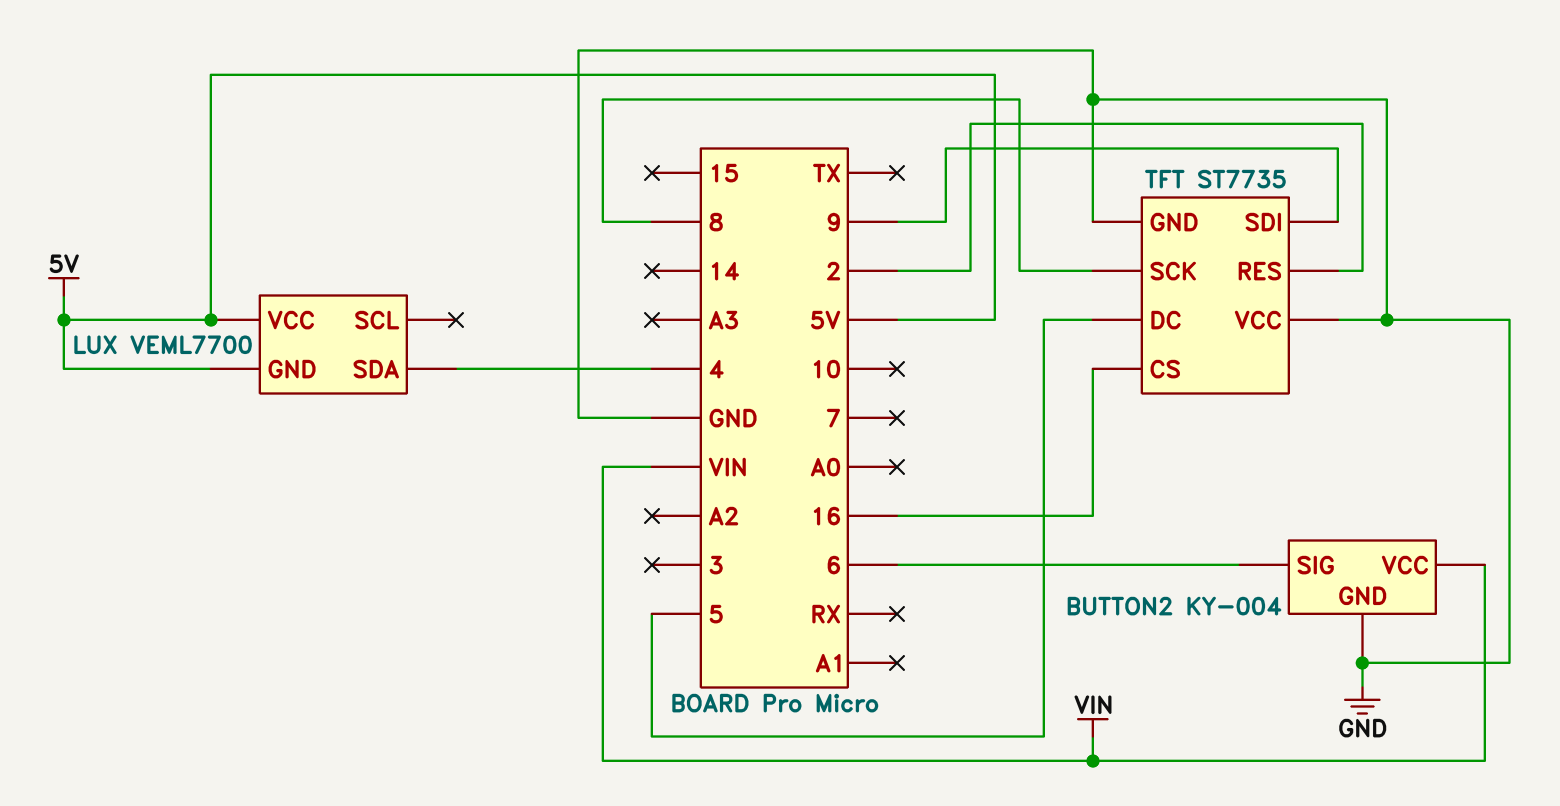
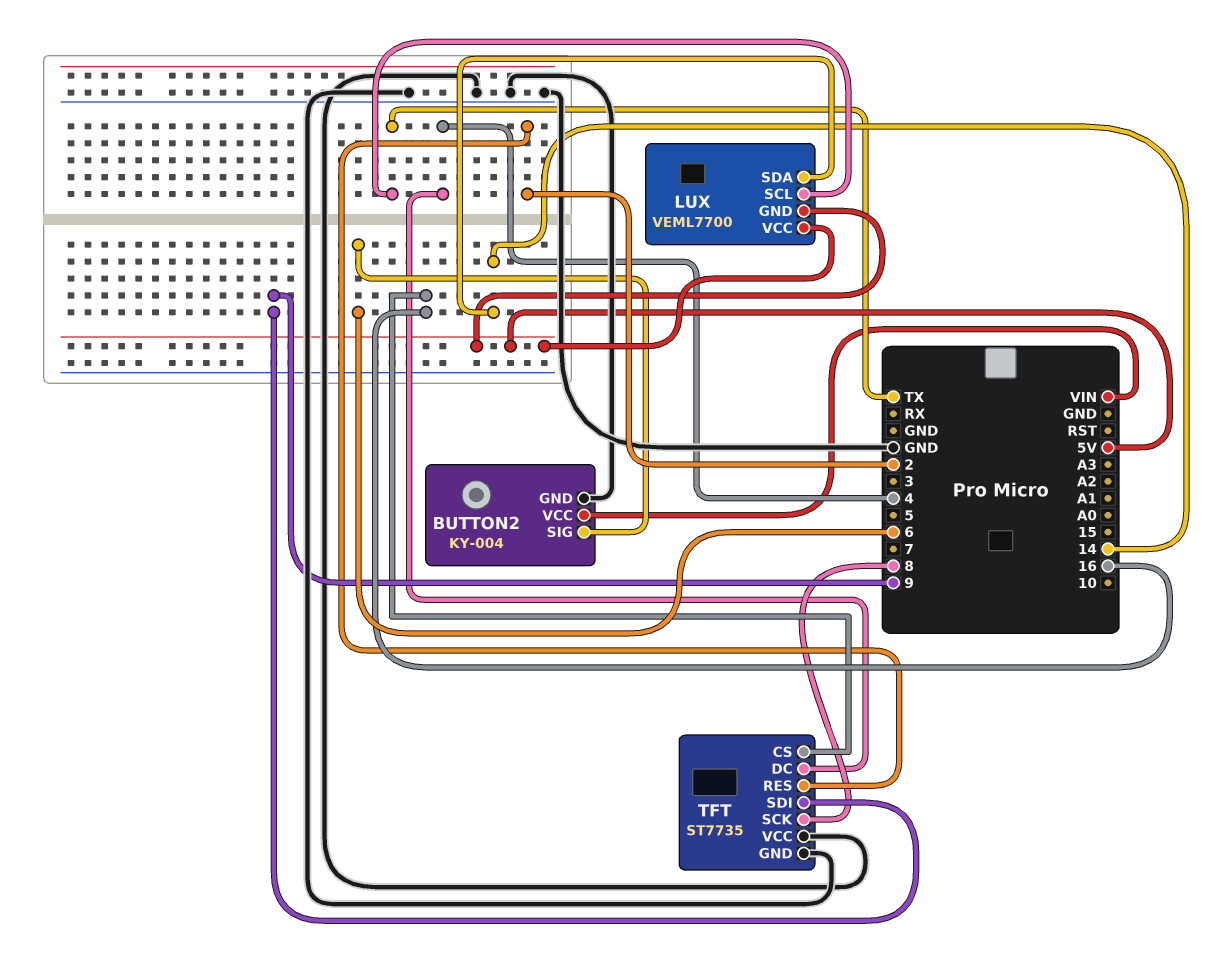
LUX pin SCL: none -> TX
LUX pin SDA: 4 -> 14
TFT pin DC: 5 -> 4

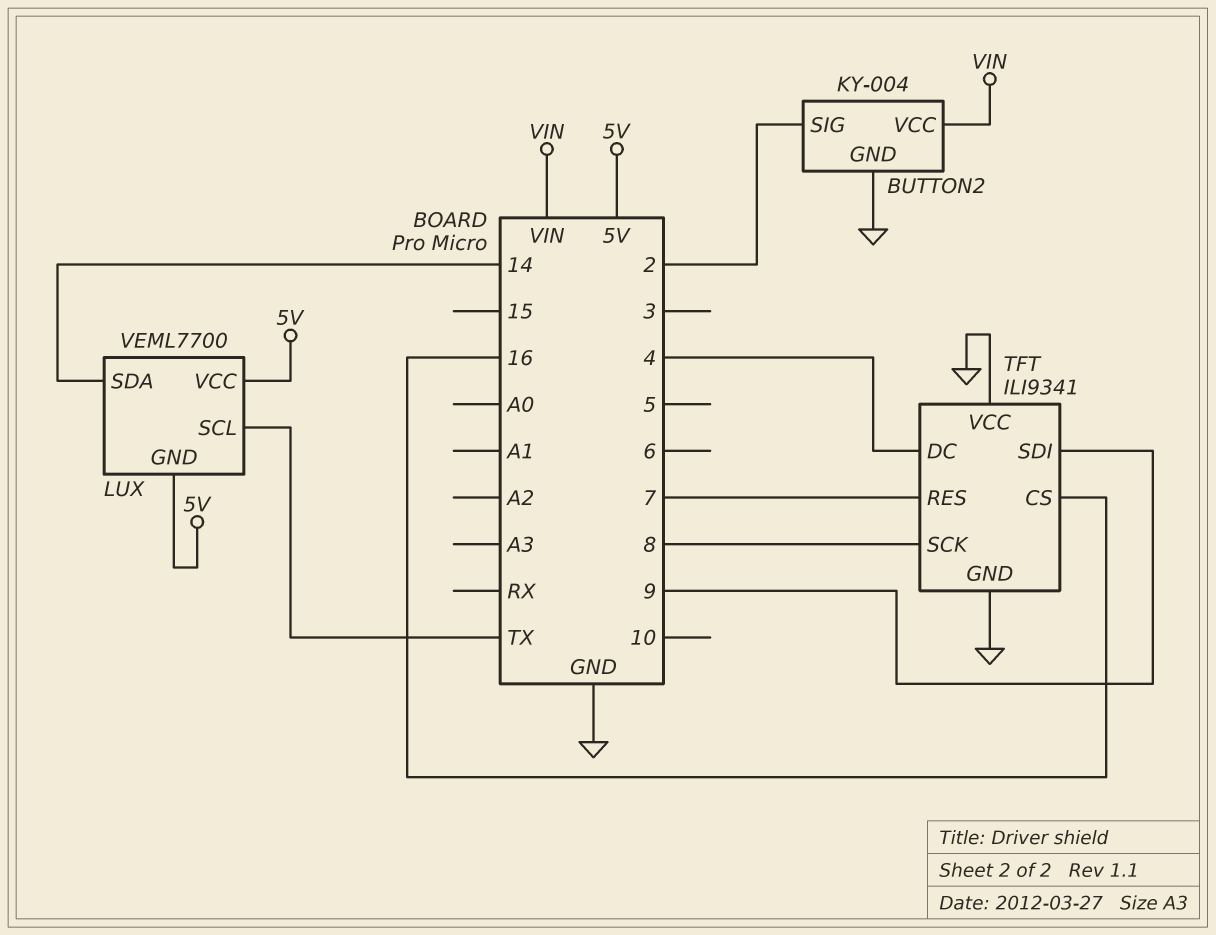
BUTTON2 pin SIG: 6 -> 2
TFT: ST7735 -> ILI9341
TFT pin RES: 2 -> 7

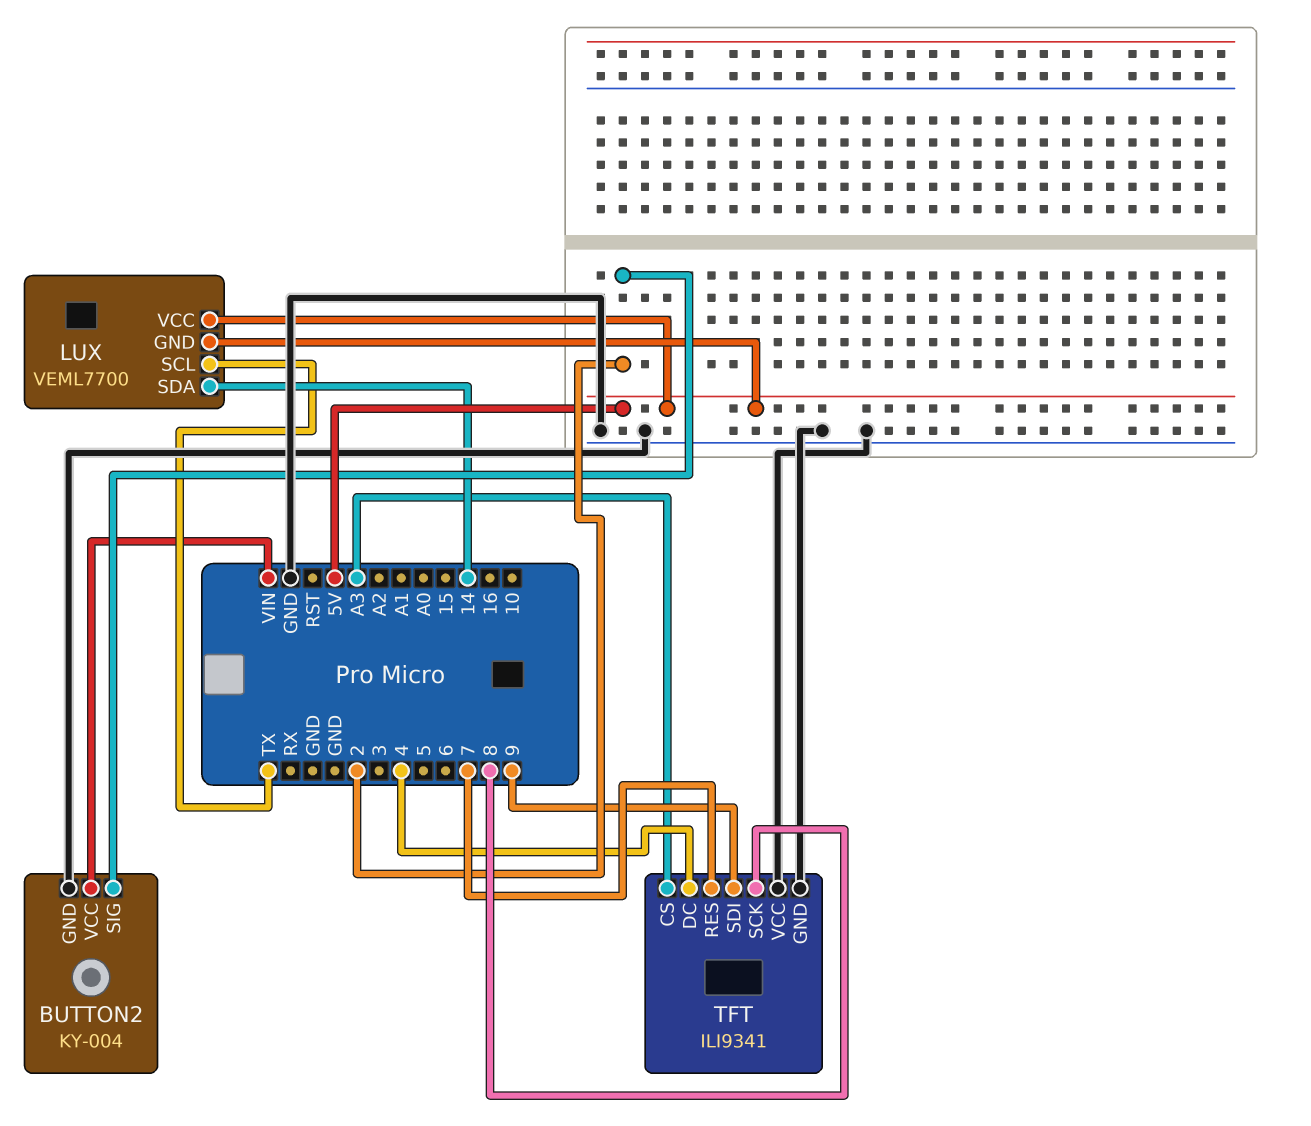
TFT pin CS: 16 -> A3

